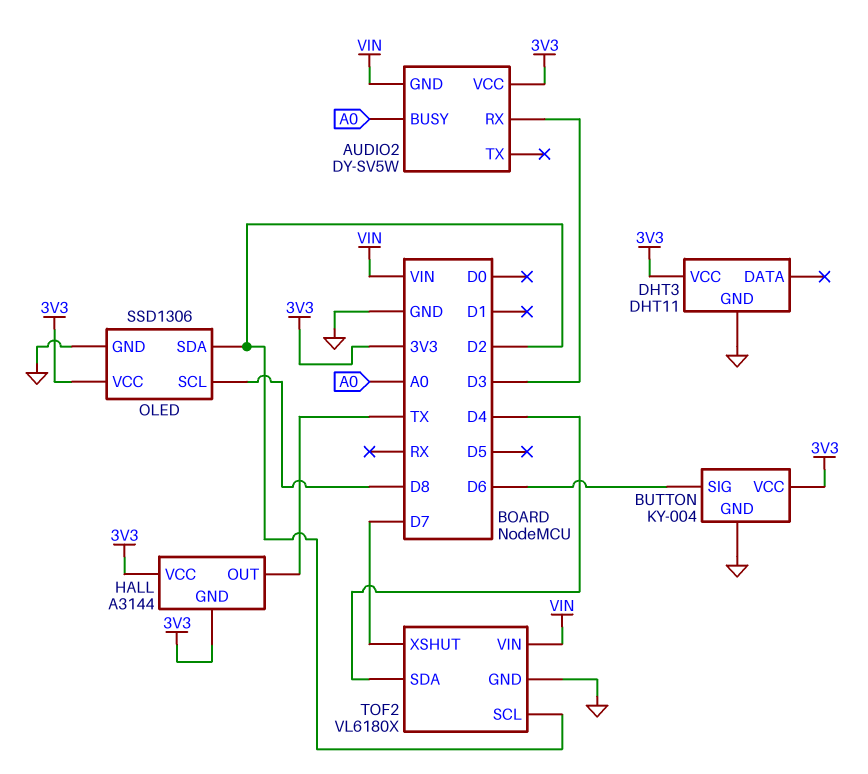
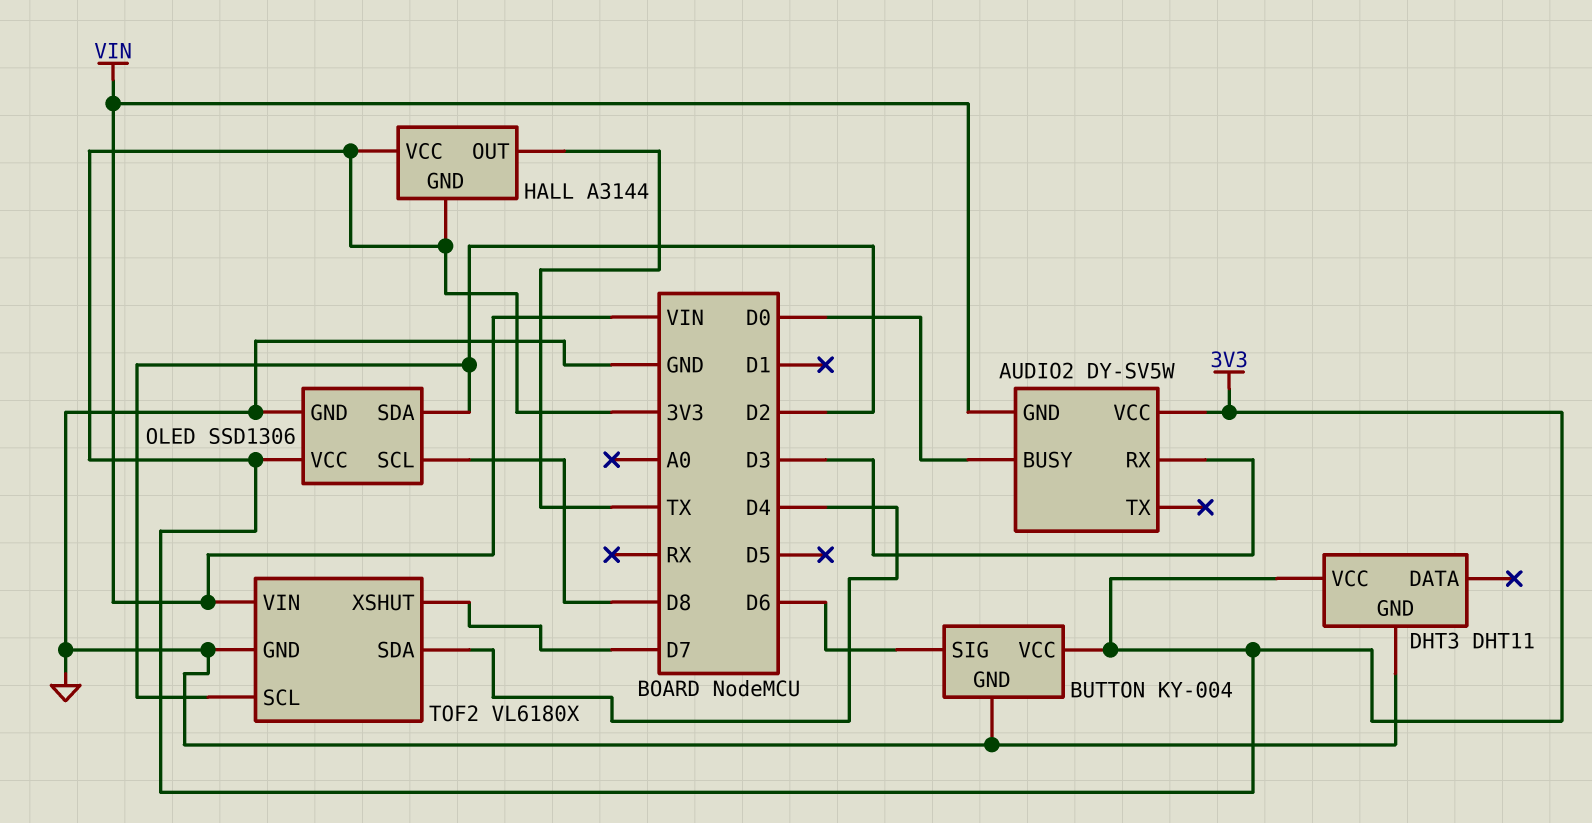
AUDIO2 pin BUSY: A0 -> D0

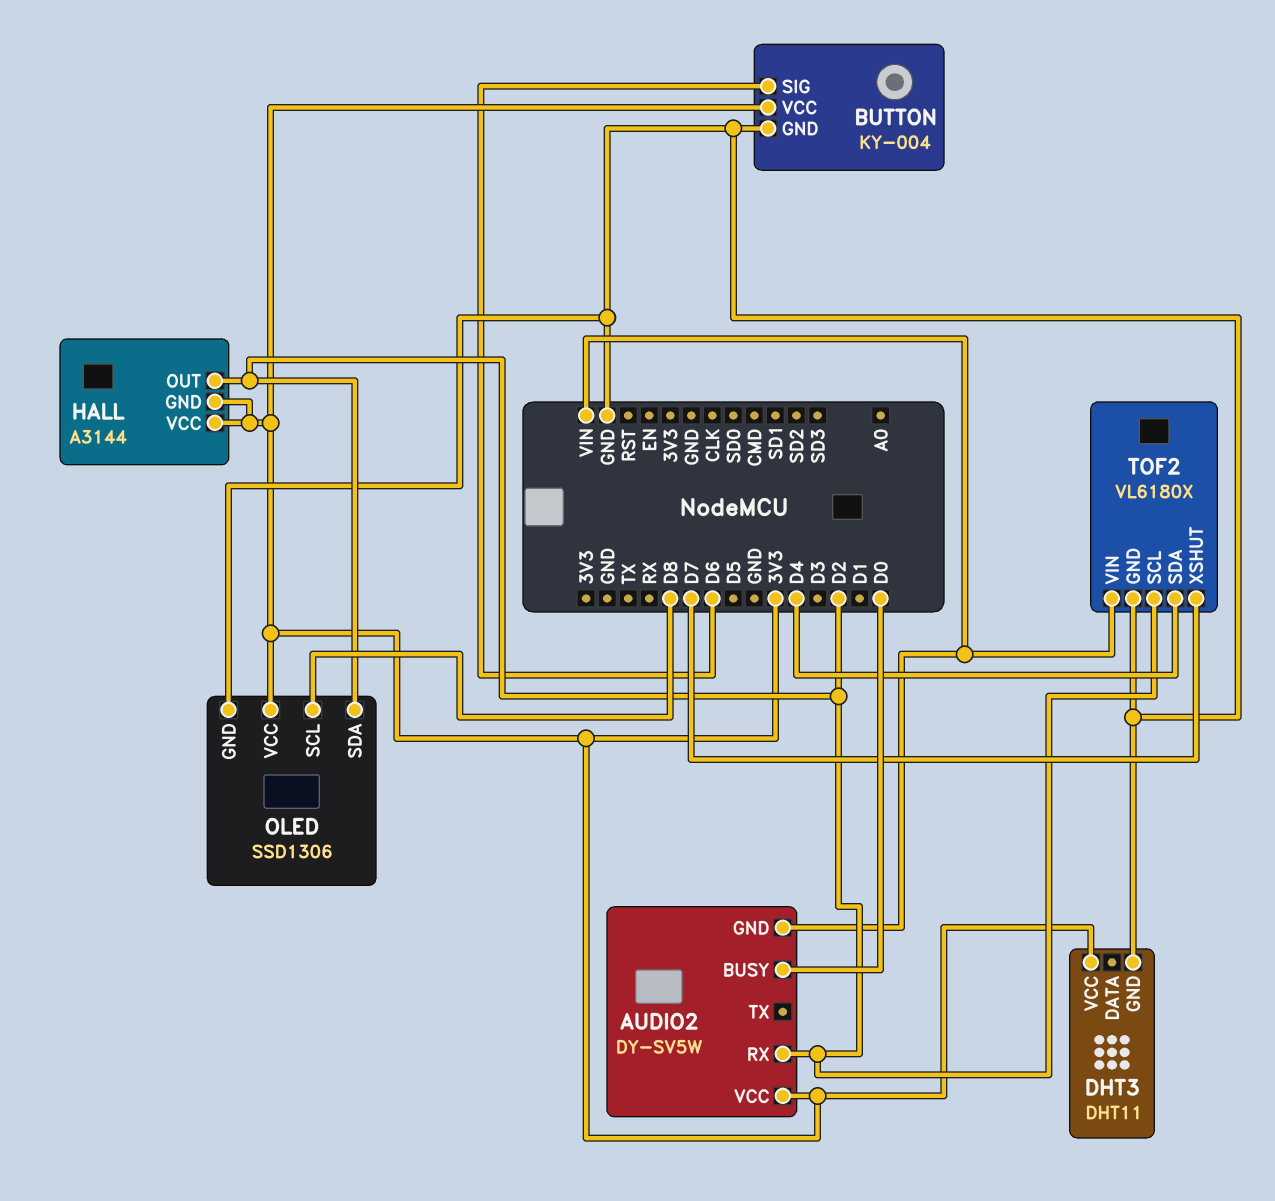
AUDIO2 pin RX: D3 -> D2
HALL pin OUT: TX -> D2

